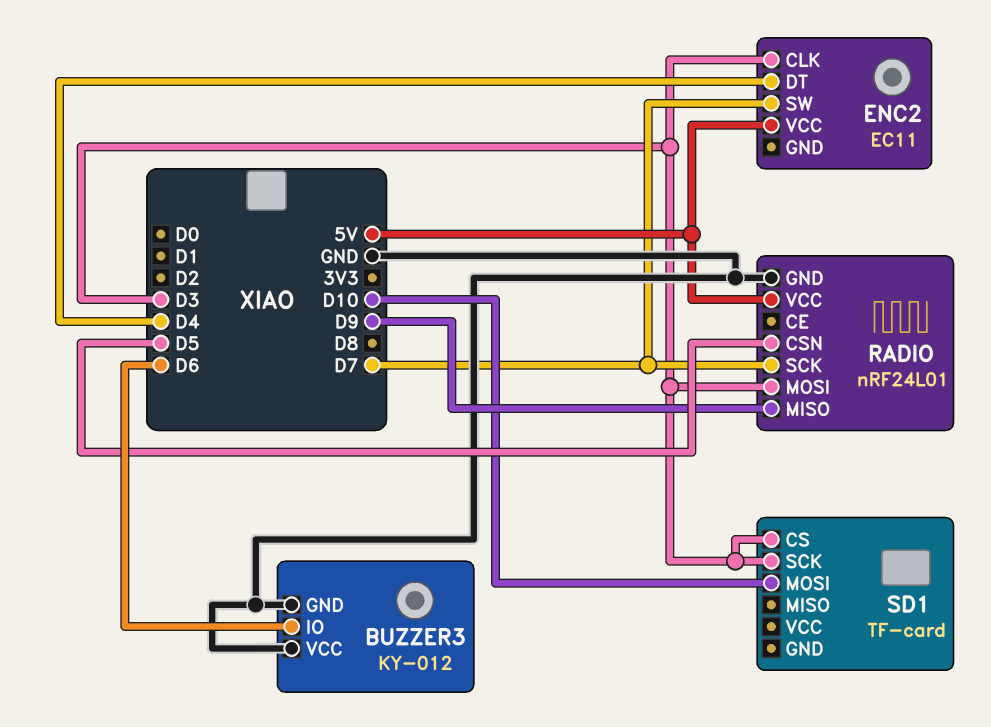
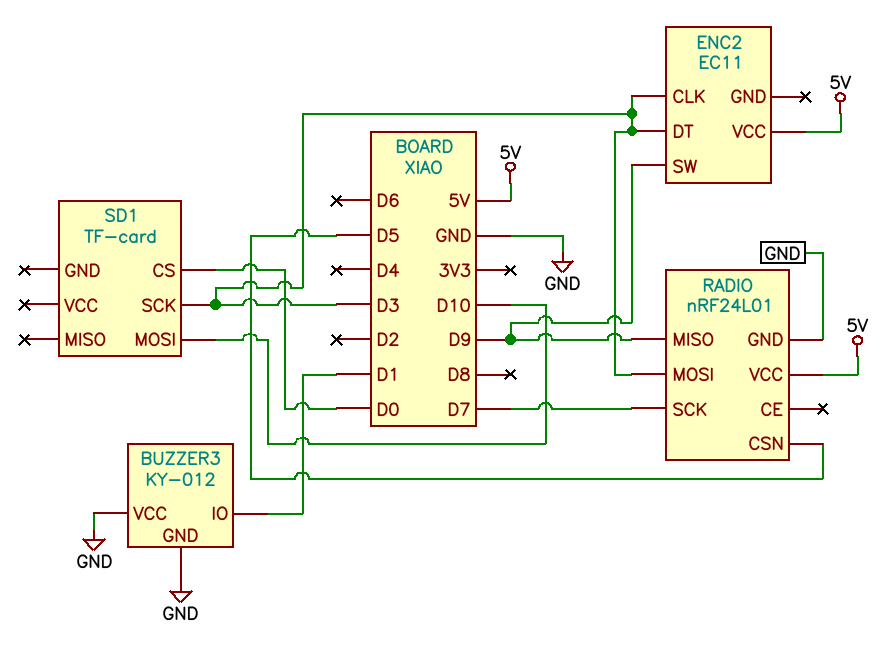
BUZZER3 pin IO: D6 -> D1
ENC2 pin DT: D4 -> D3
ENC2 pin SW: D7 -> D9
SD1 pin CS: D3 -> D0

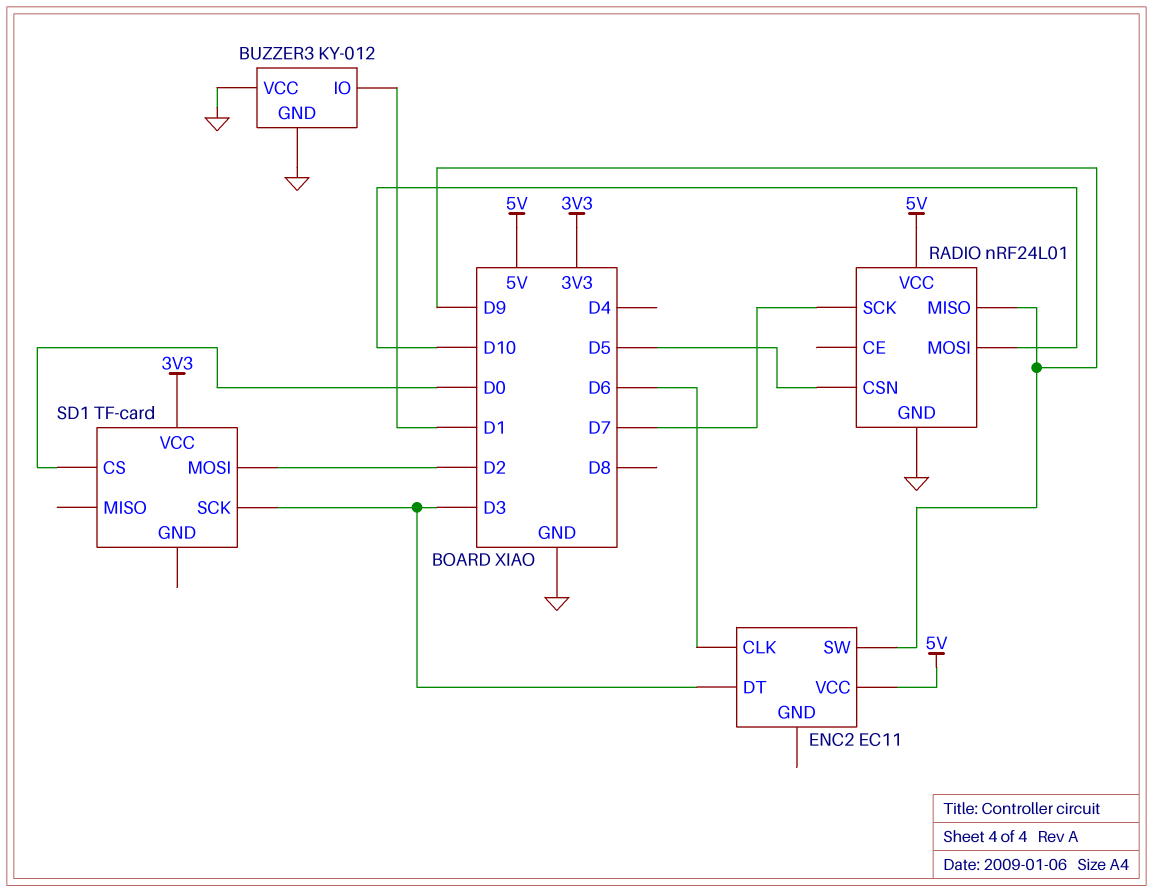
ENC2 pin CLK: D3 -> D6
RADIO pin MOSI: D3 -> D10
SD1 pin MOSI: D10 -> D2
SD1 pin VCC: none -> 3V3

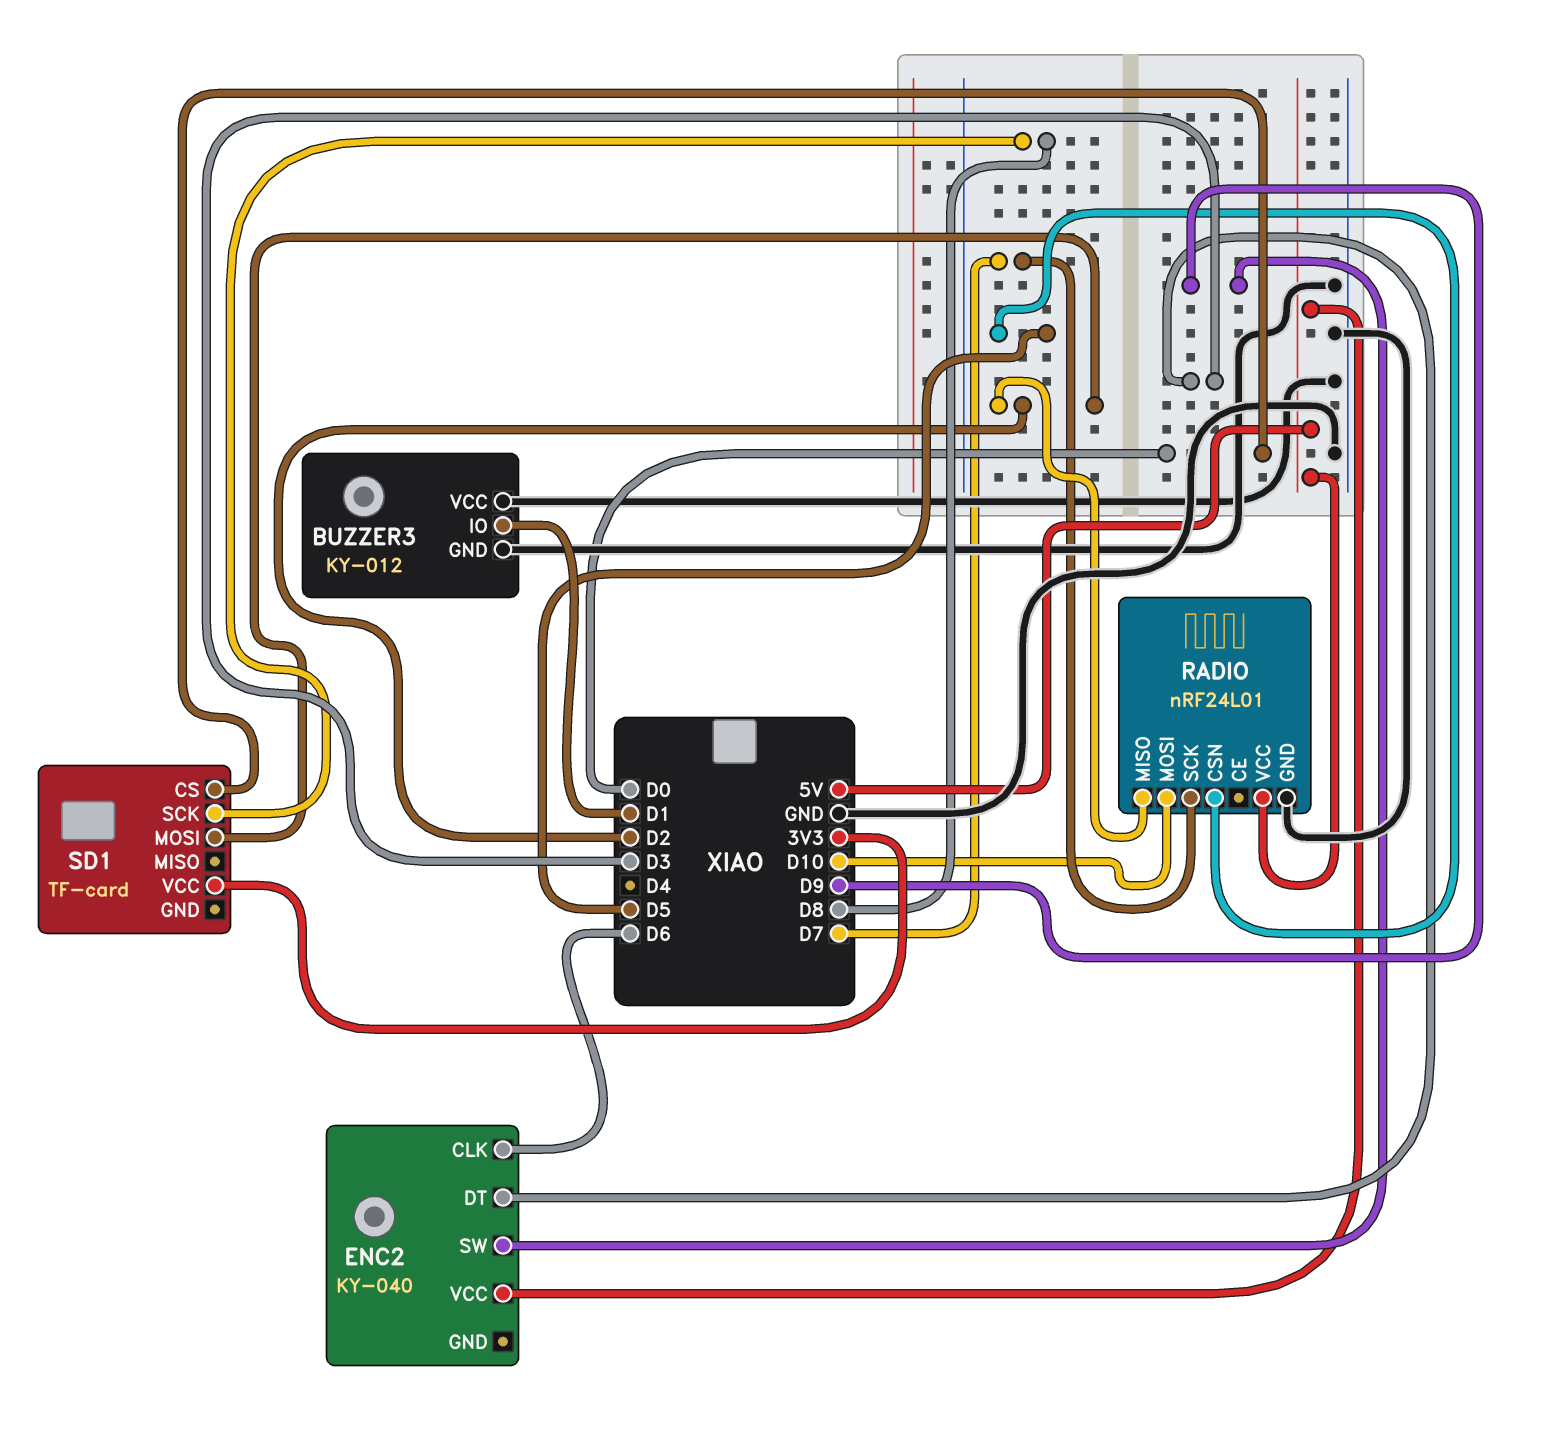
ENC2: EC11 -> KY-040
RADIO pin MISO: D9 -> D2
SD1 pin SCK: D3 -> D8

